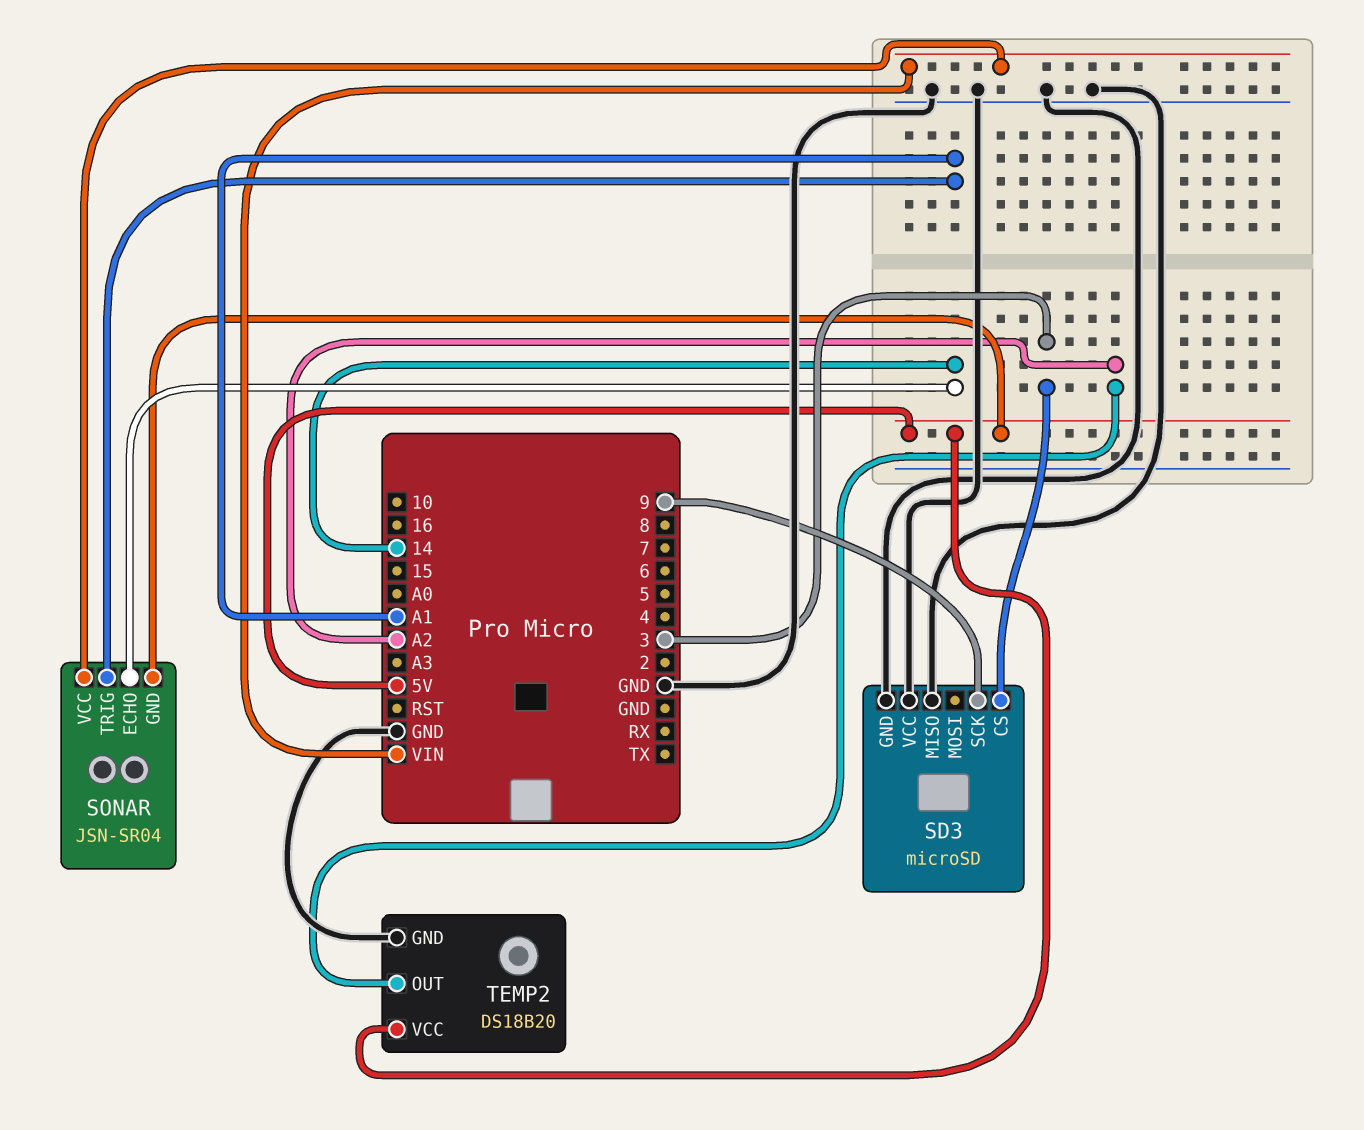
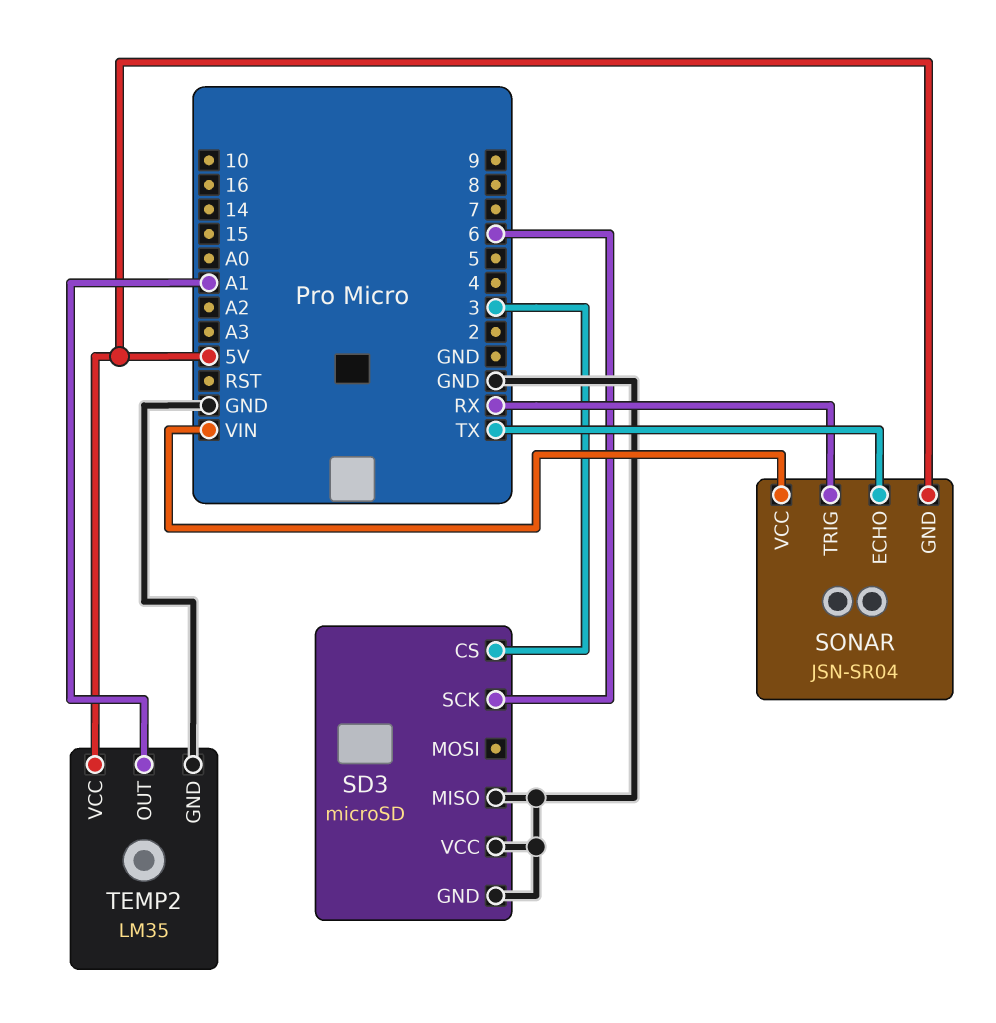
SD3 pin SCK: 9 -> 6
SONAR pin ECHO: 14 -> TX
SONAR pin TRIG: A1 -> RX
TEMP2: DS18B20 -> LM35
TEMP2 pin OUT: A2 -> A1

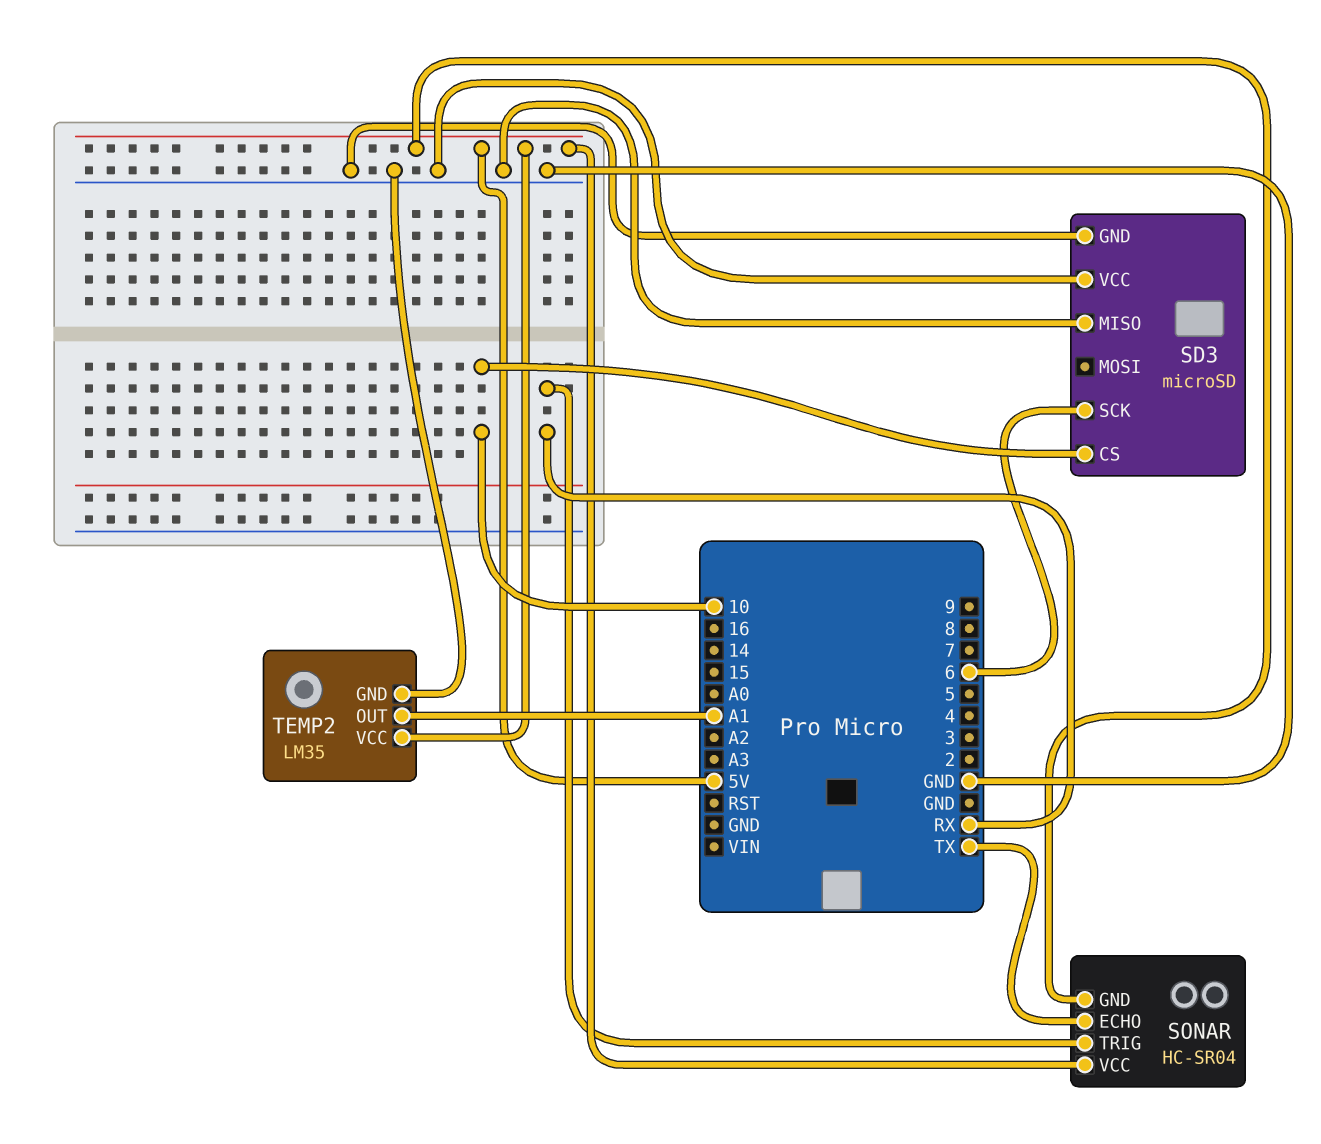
SD3 pin CS: 3 -> 10
SONAR: JSN-SR04 -> HC-SR04
SONAR pin VCC: VIN -> 5V

